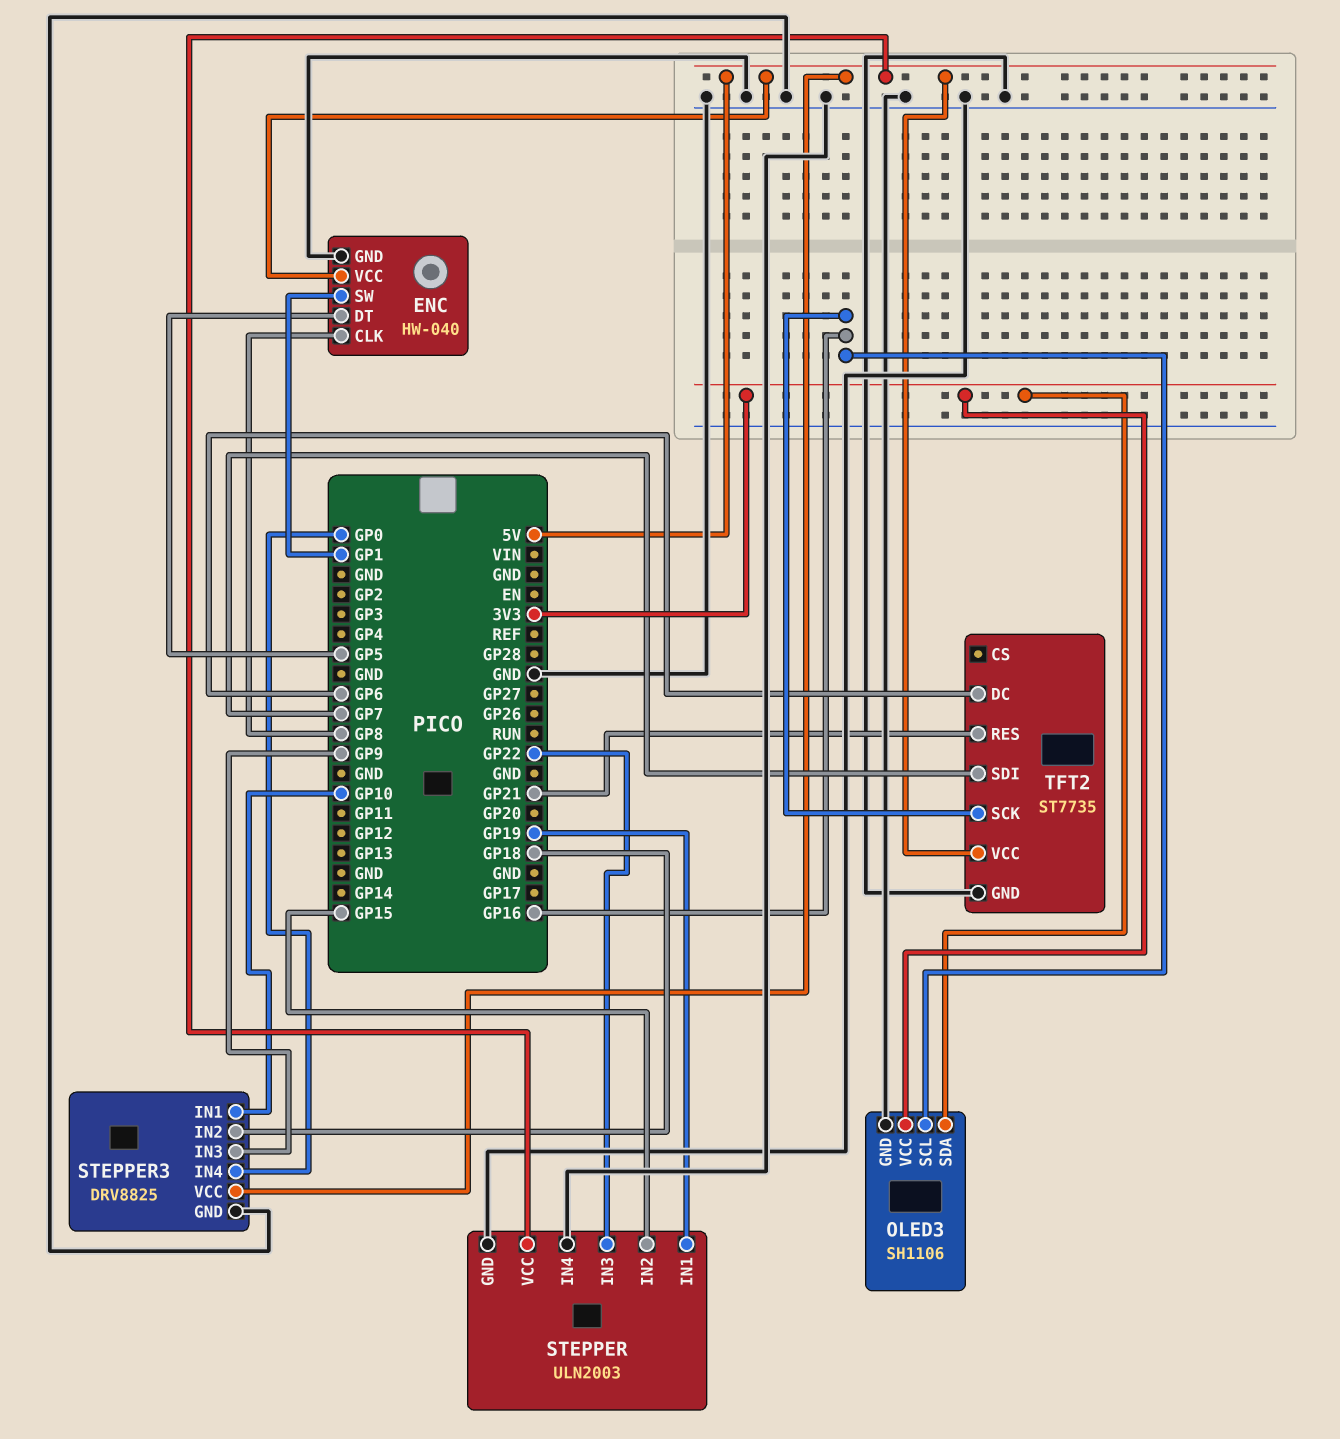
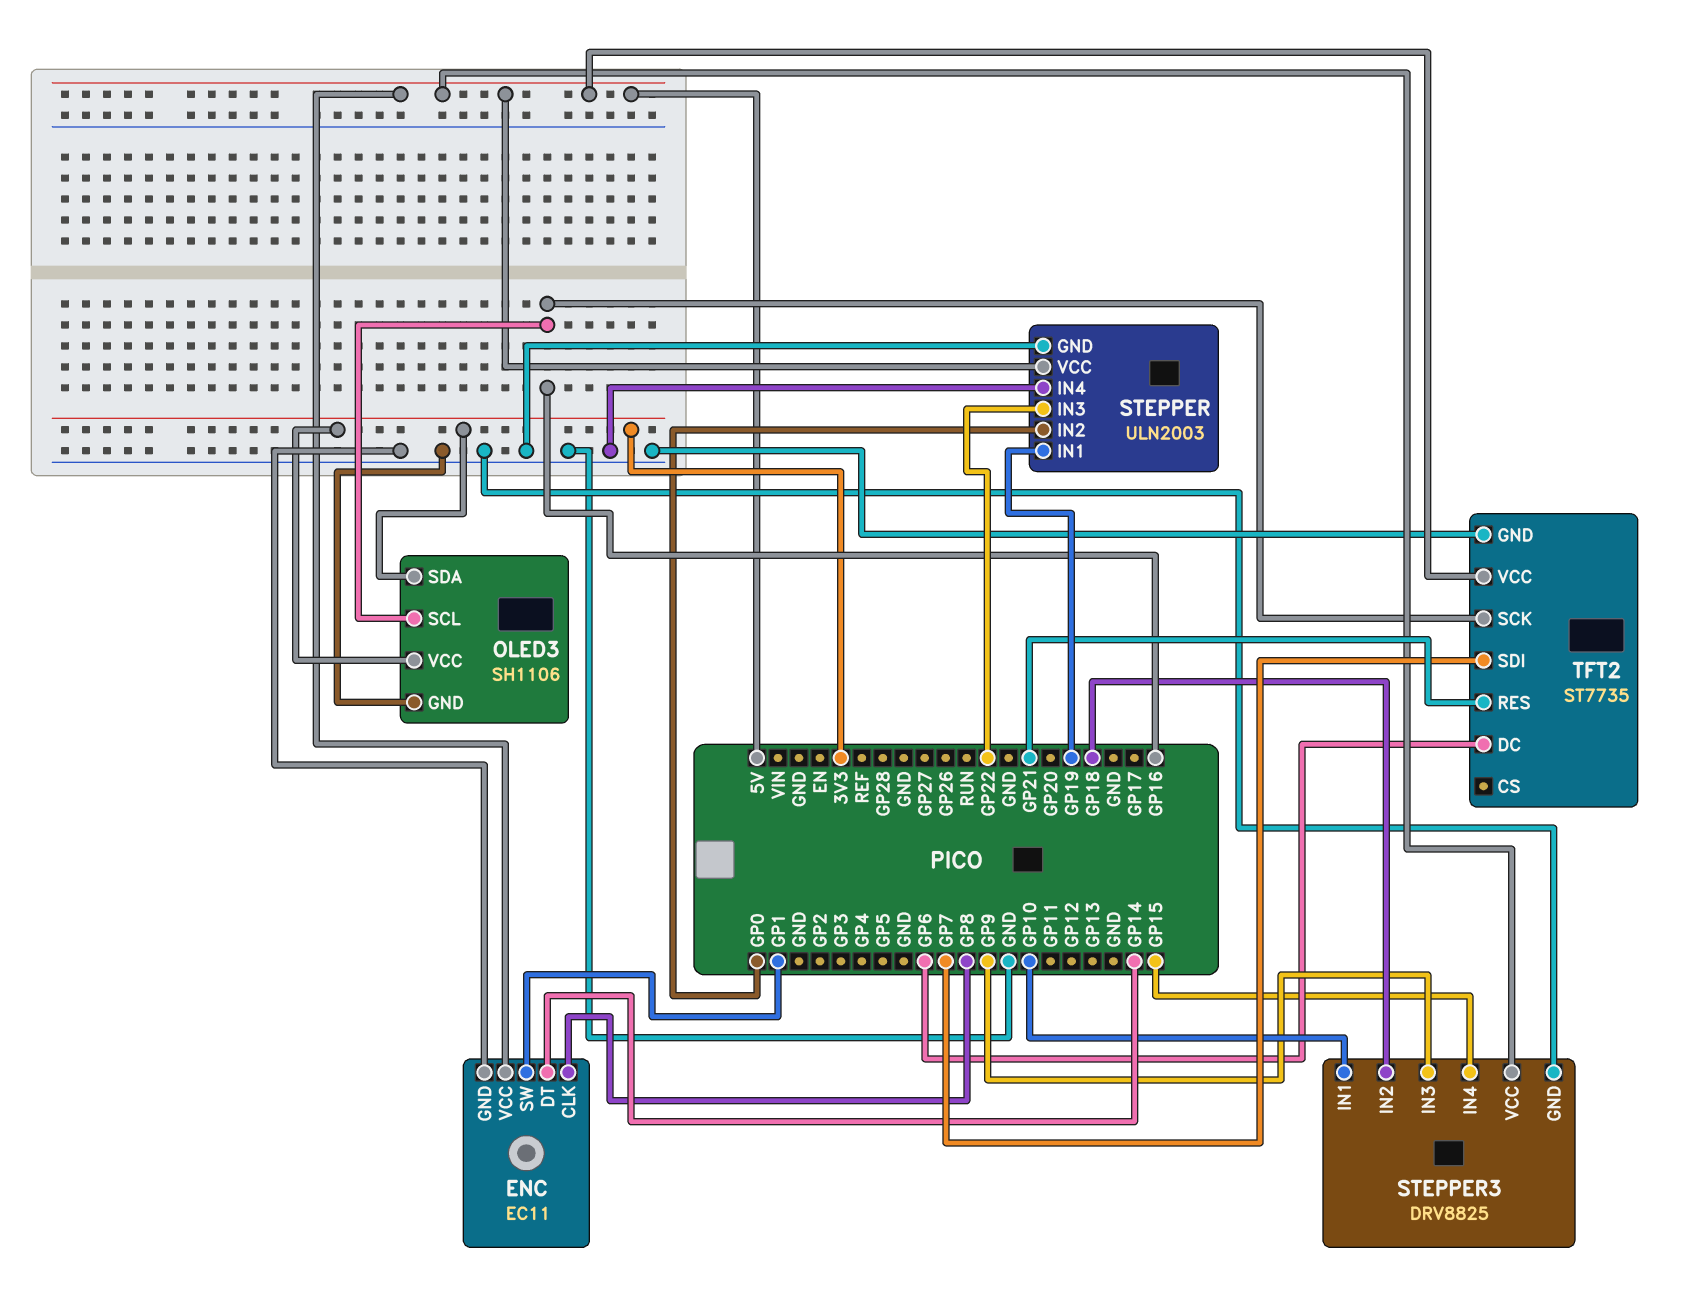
ENC: HW-040 -> EC11
ENC pin DT: GP5 -> GP14
STEPPER pin IN2: GP15 -> GP0
STEPPER3 pin IN4: GP0 -> GP15

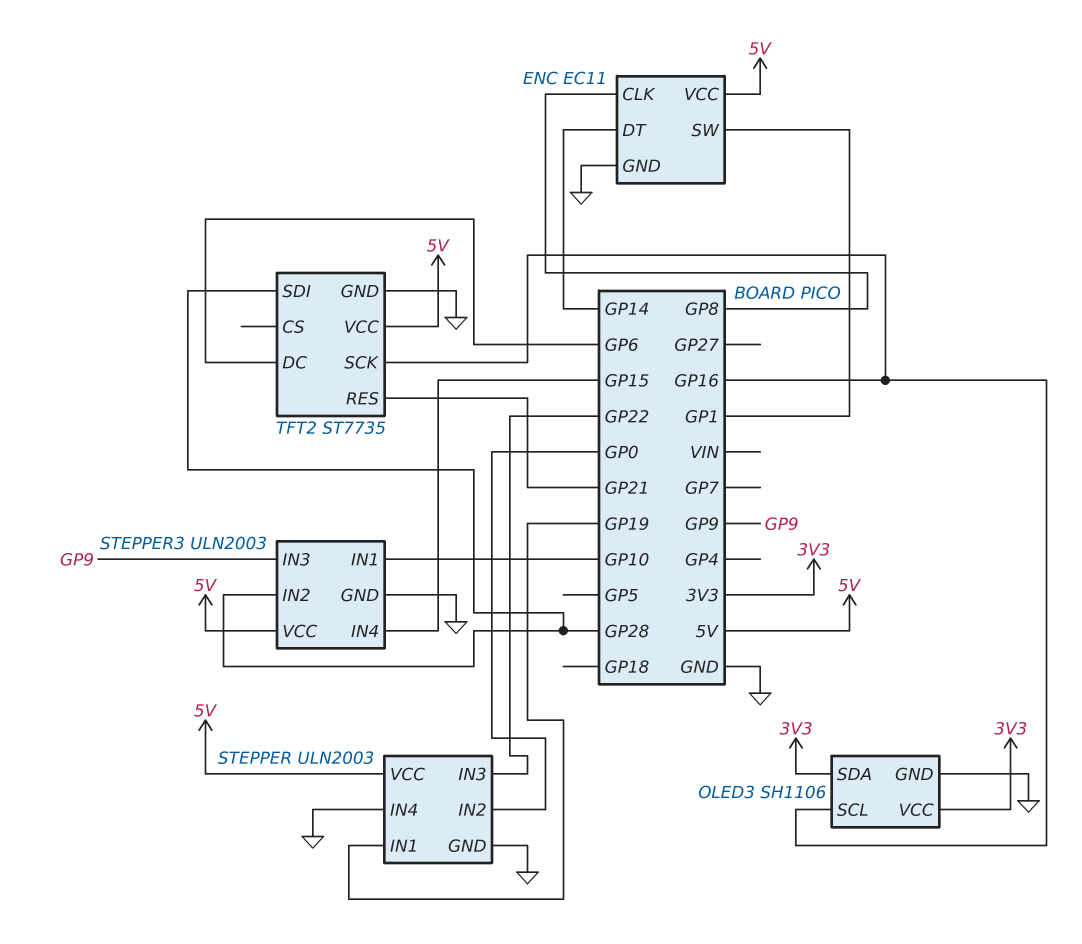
STEPPER3: DRV8825 -> ULN2003
STEPPER3 pin IN2: GP18 -> GP28
TFT2 pin SDI: GP7 -> GP28

